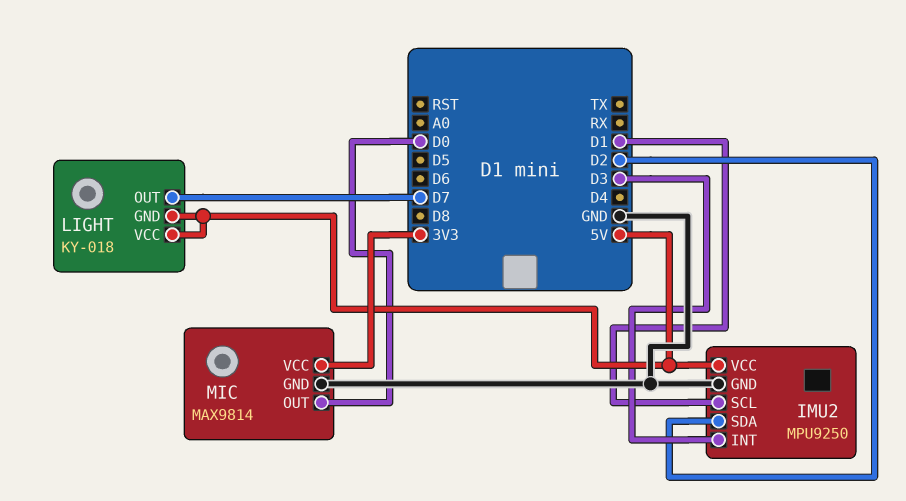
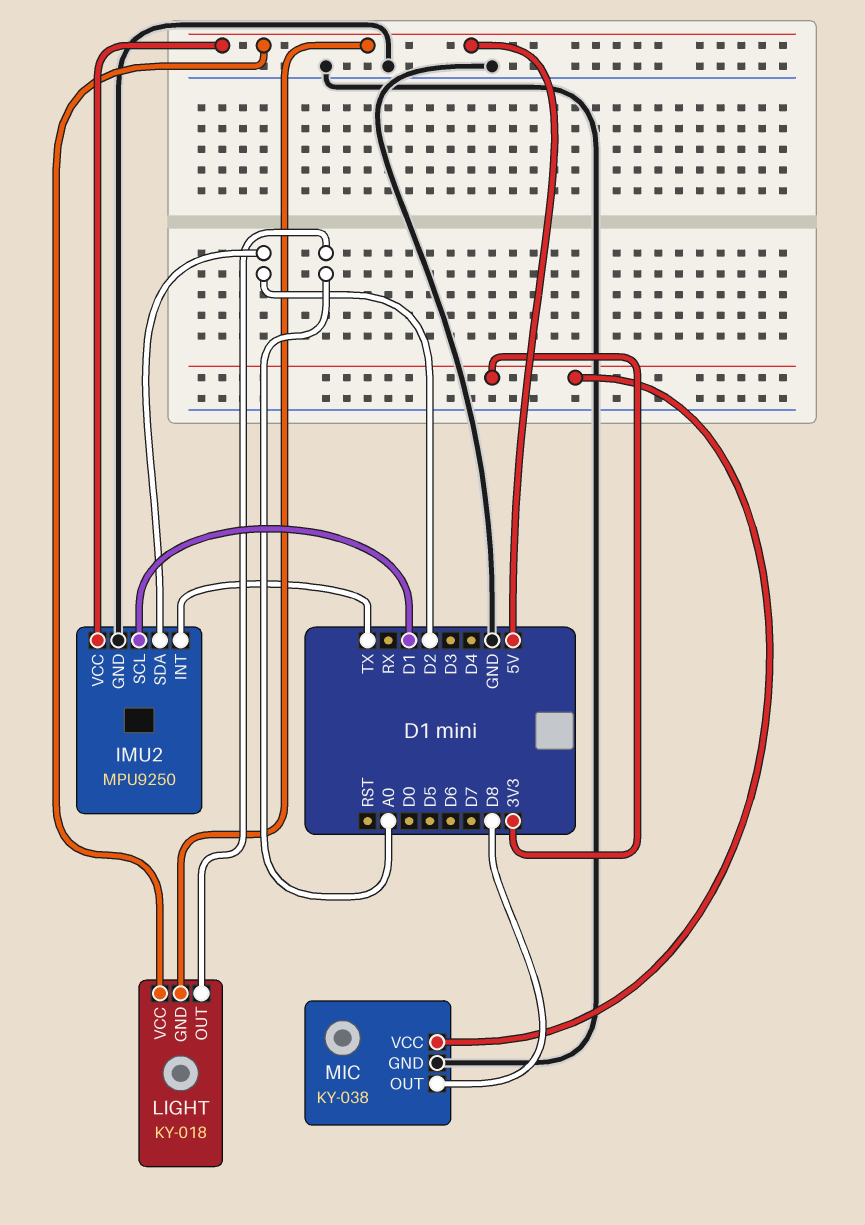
IMU2 pin INT: D3 -> TX
LIGHT pin OUT: D7 -> A0
MIC: MAX9814 -> KY-038
MIC pin OUT: D0 -> D8

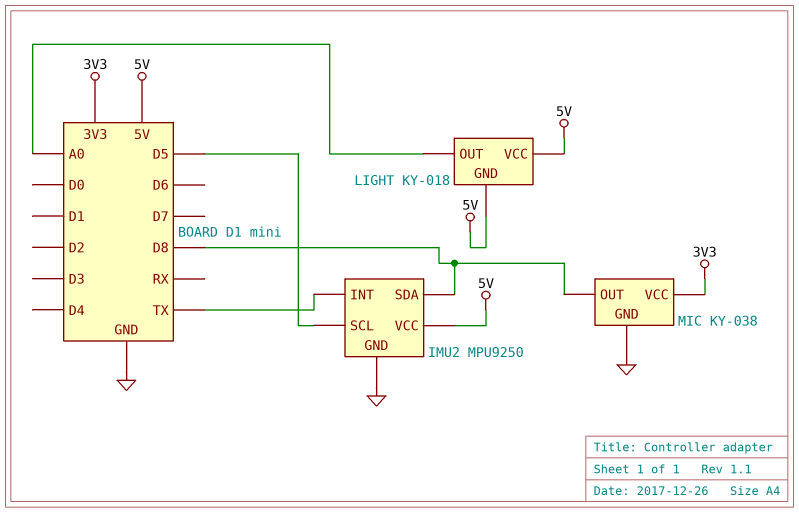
IMU2 pin SCL: D1 -> D5
IMU2 pin SDA: D2 -> D8

